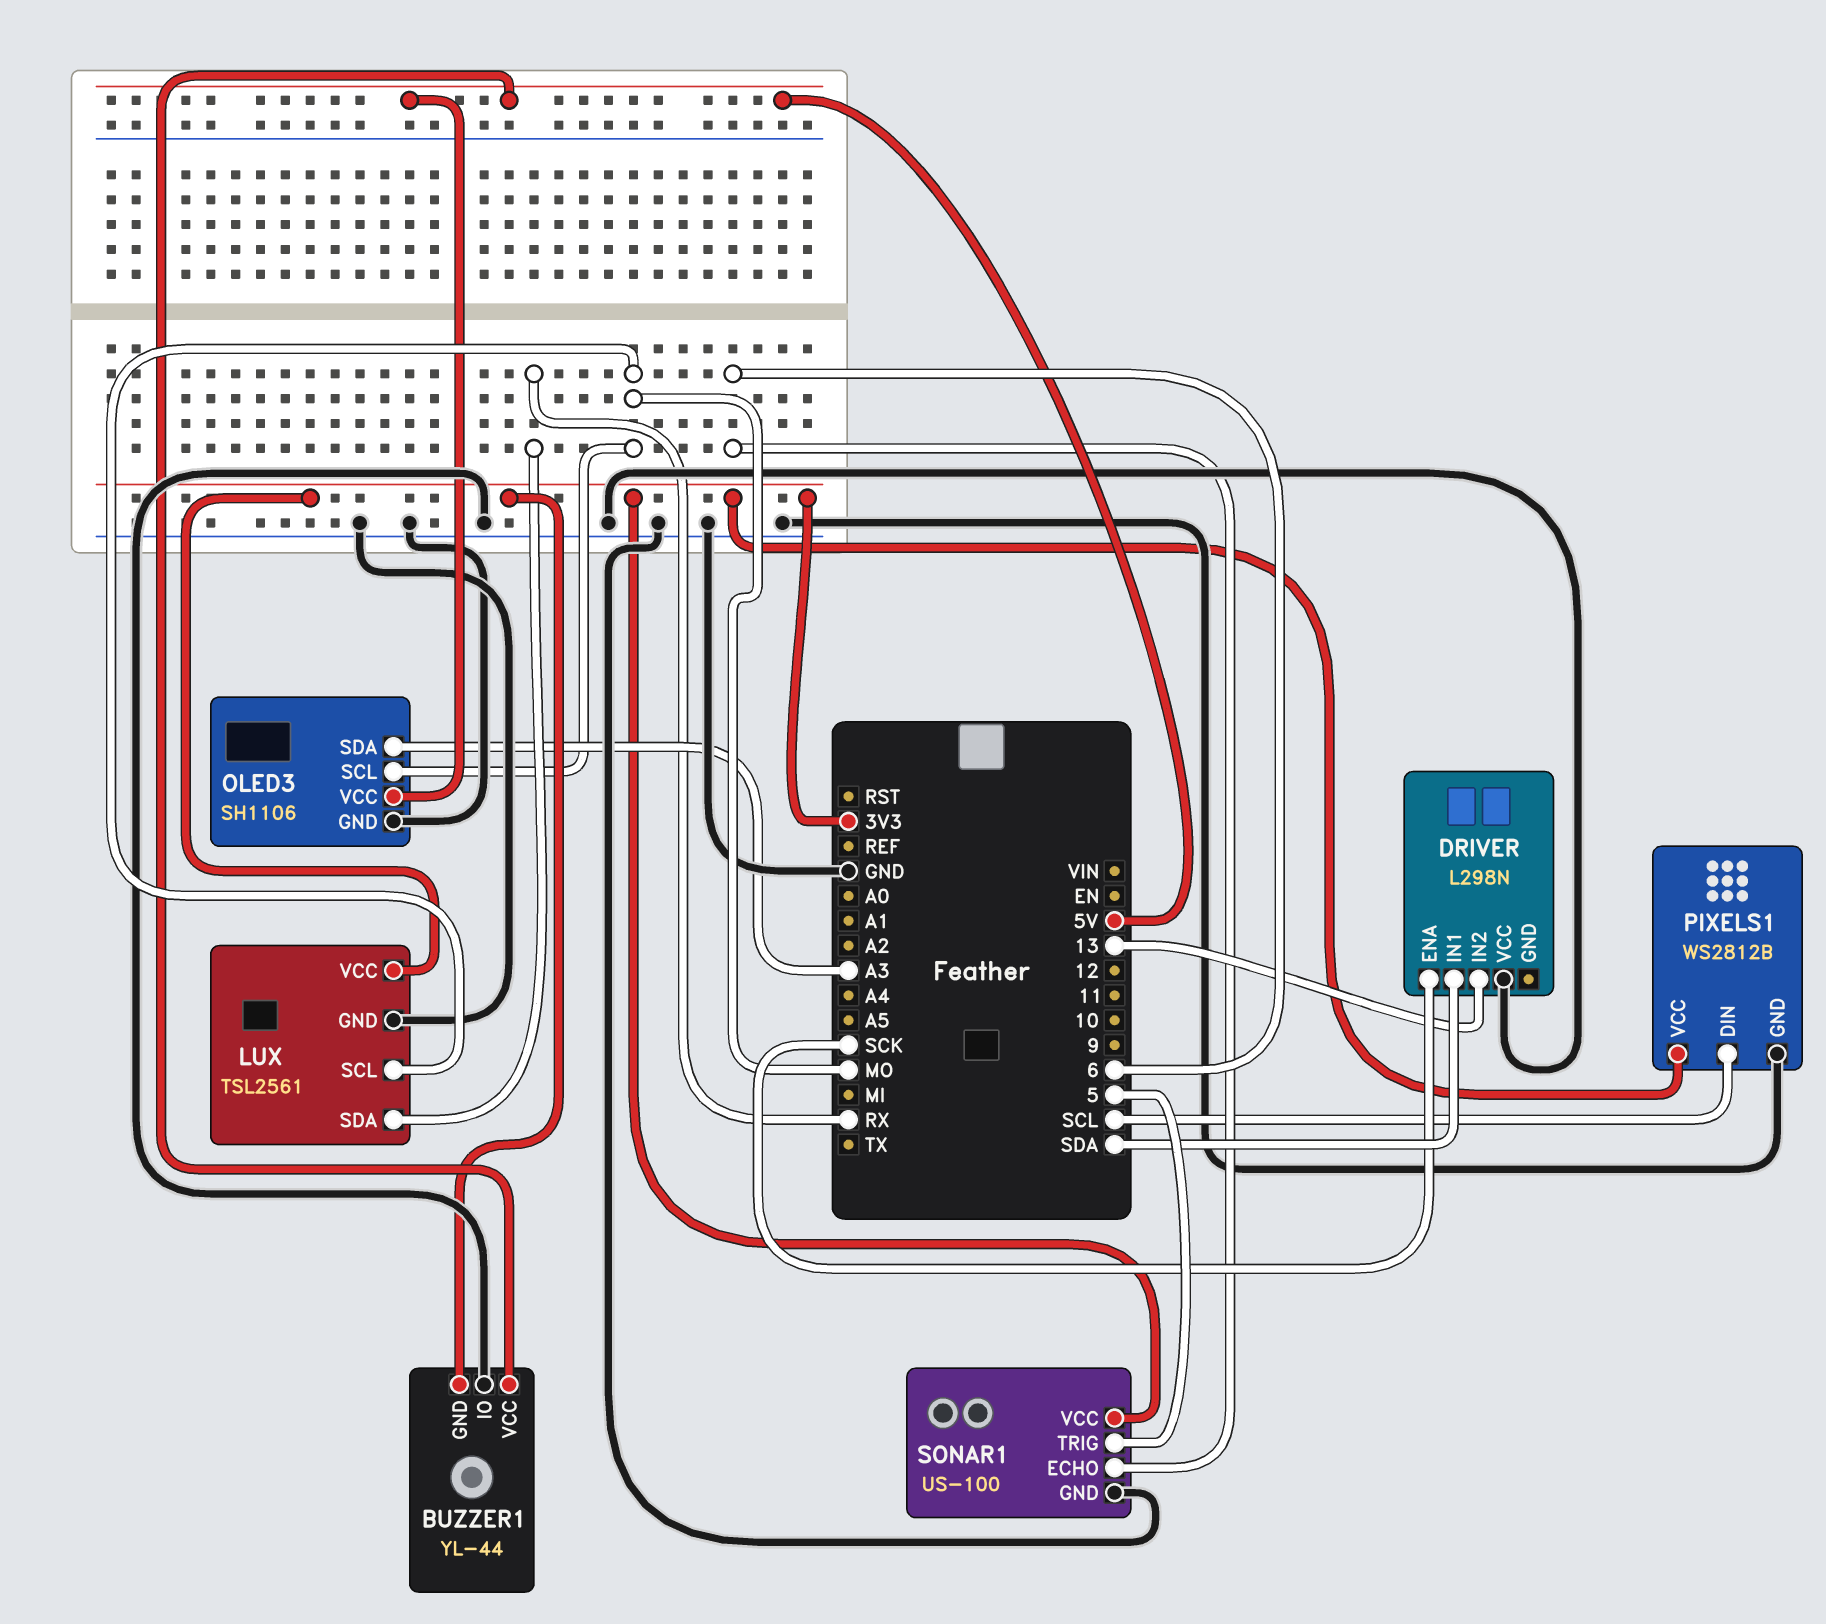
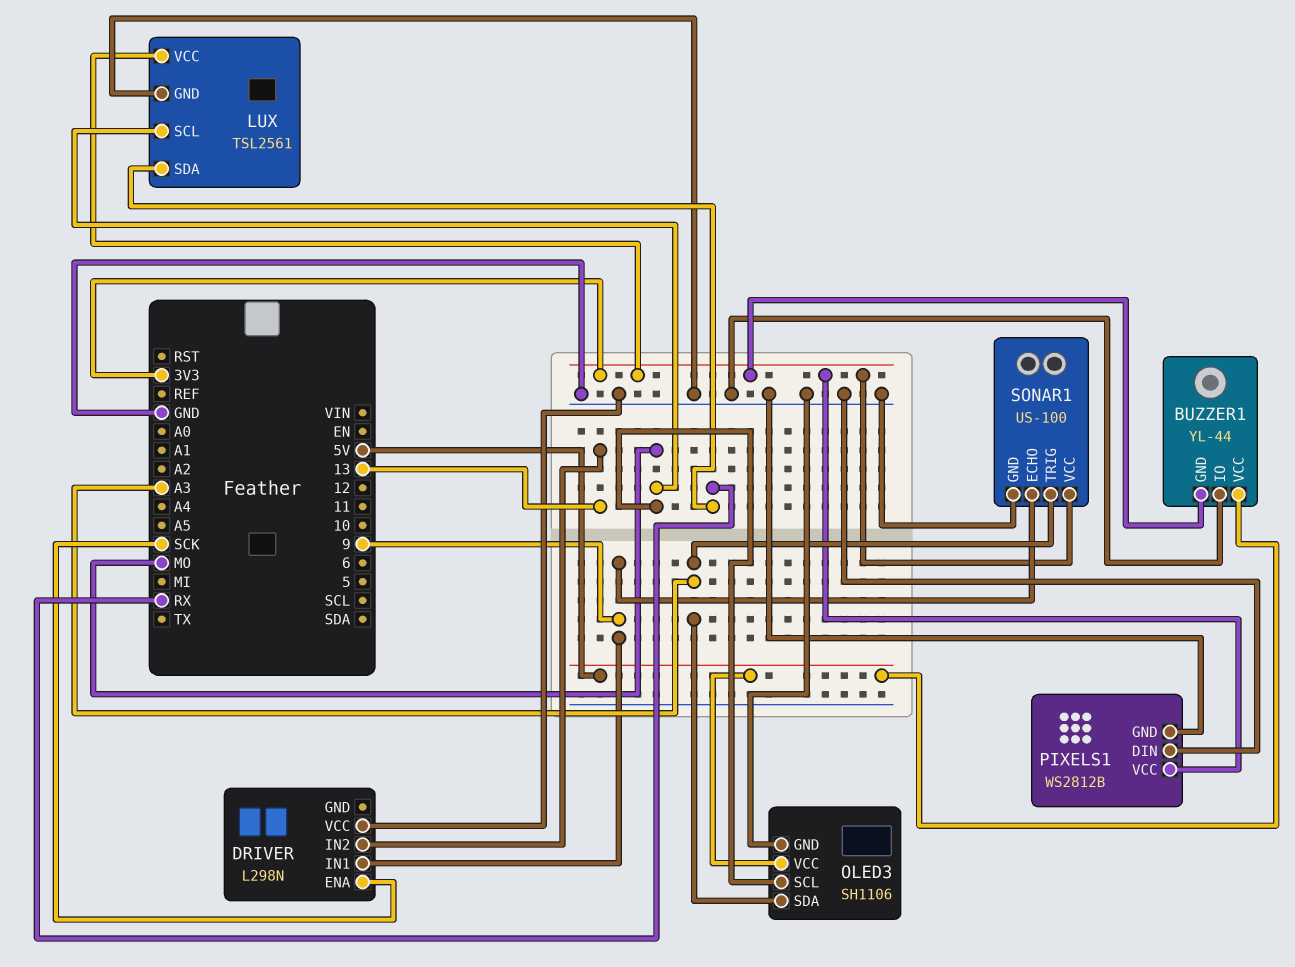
DRIVER pin IN1: SDA -> 9
PIXELS1 pin DIN: SCL -> GND
SONAR1 pin ECHO: 6 -> 9
SONAR1 pin TRIG: 5 -> A3

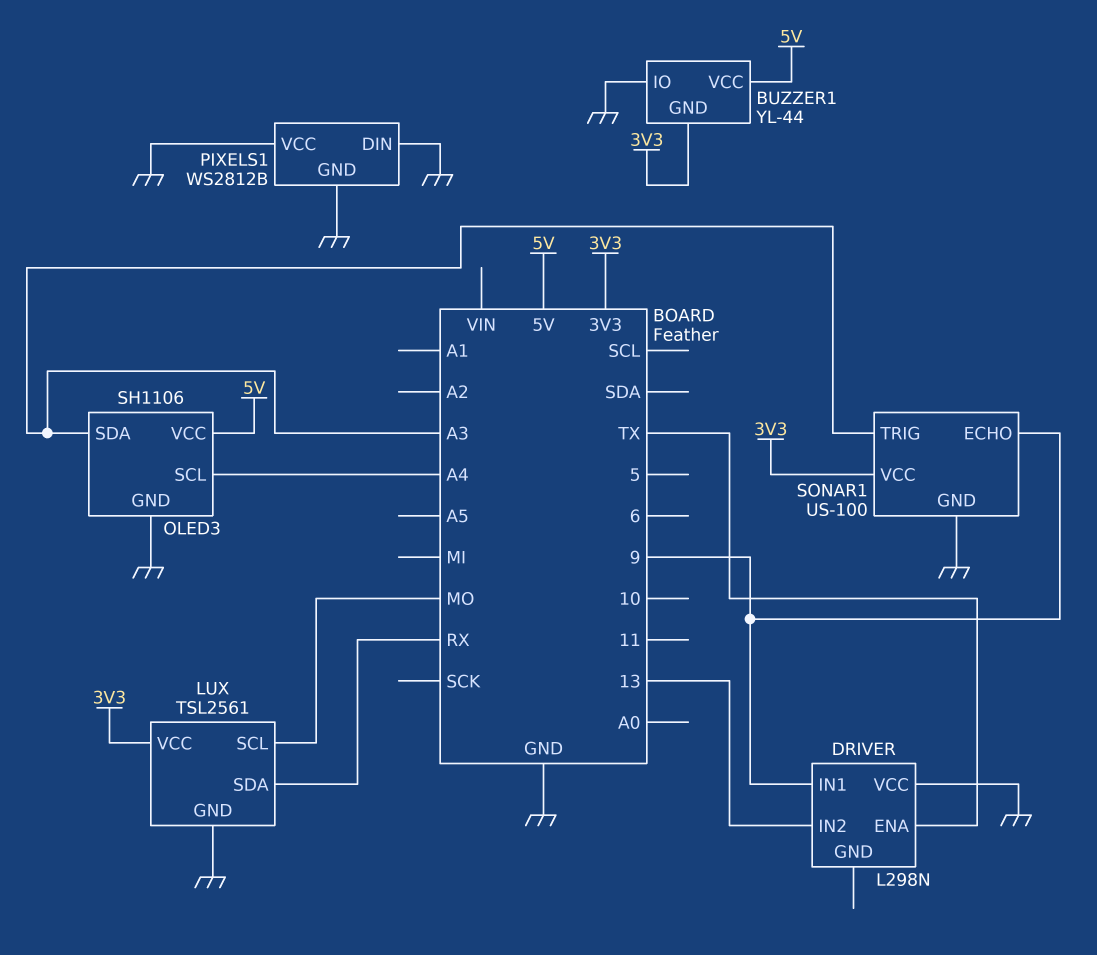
DRIVER pin ENA: SCK -> TX
OLED3 pin SCL: MO -> A4
PIXELS1 pin VCC: 3V3 -> GND

